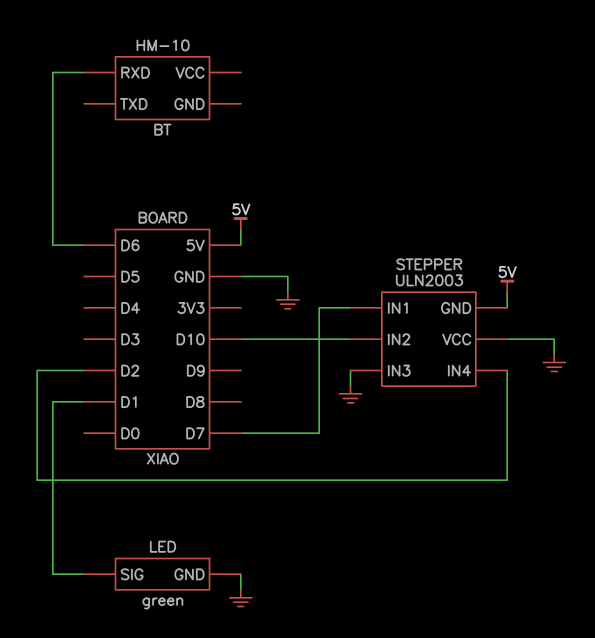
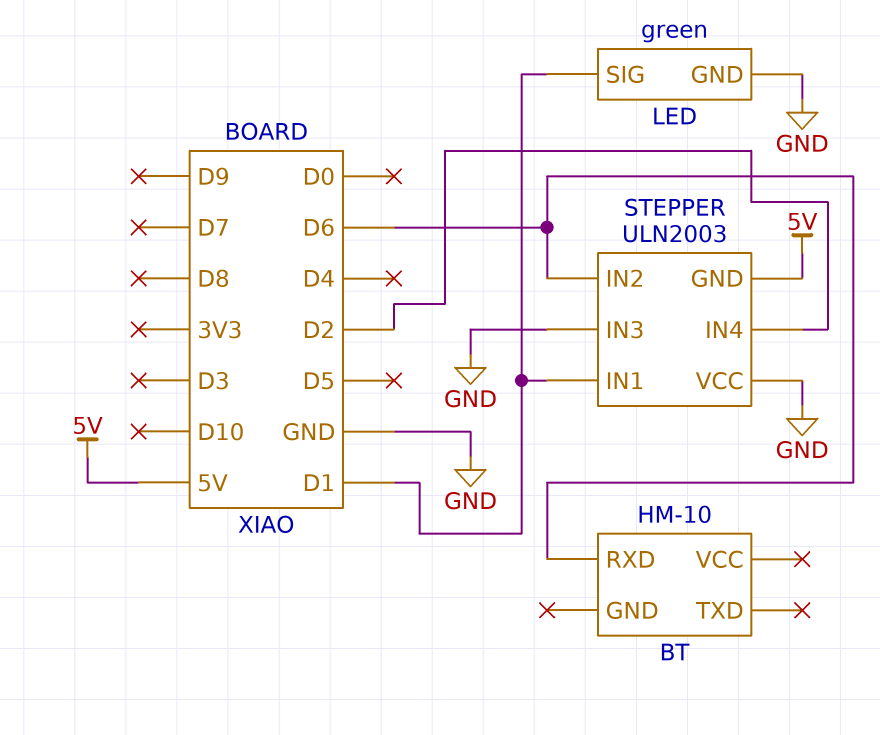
STEPPER pin IN1: D7 -> D1
STEPPER pin IN2: D10 -> D6

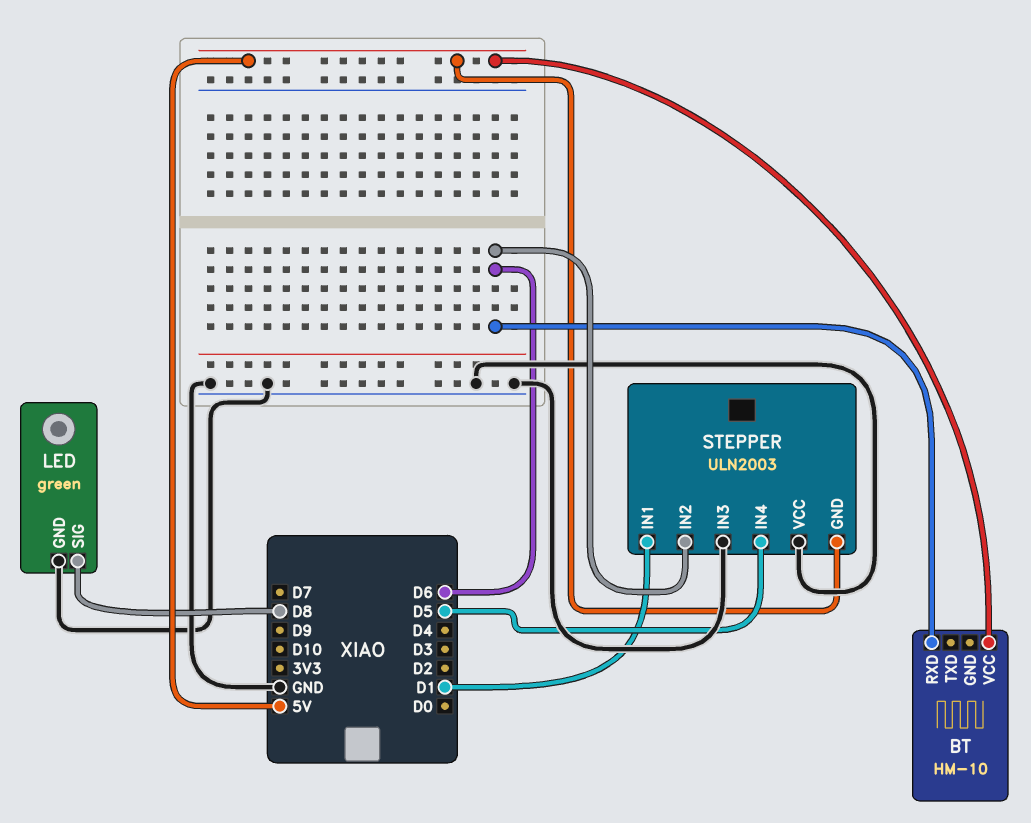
BT pin VCC: none -> 5V
LED pin SIG: D1 -> D8
STEPPER pin IN4: D2 -> D5

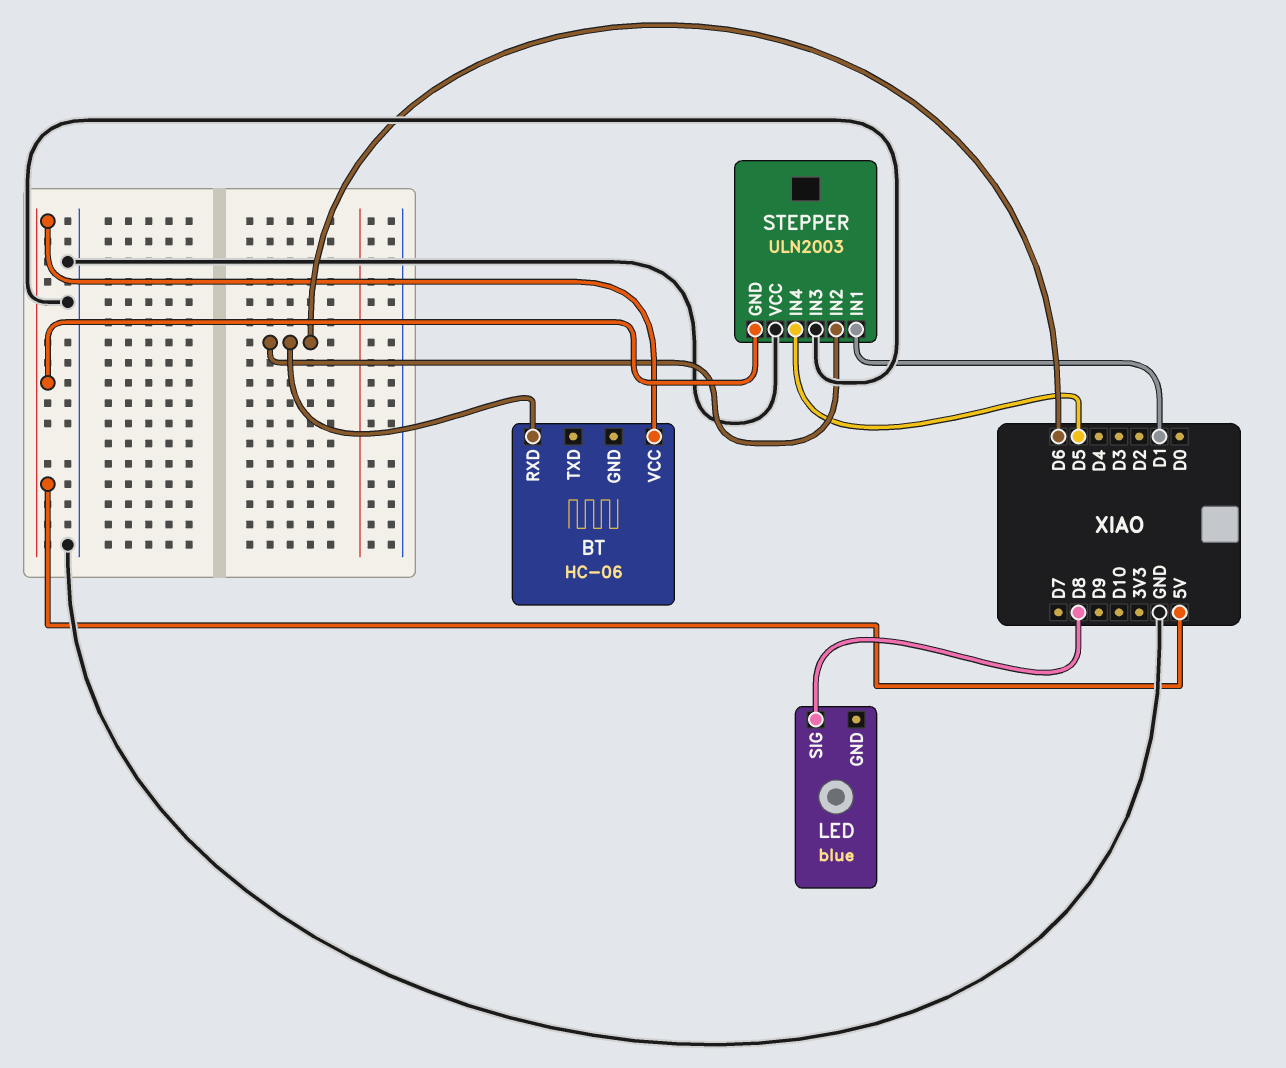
BT: HM-10 -> HC-06
LED: green -> blue
LED pin GND: GND -> none

